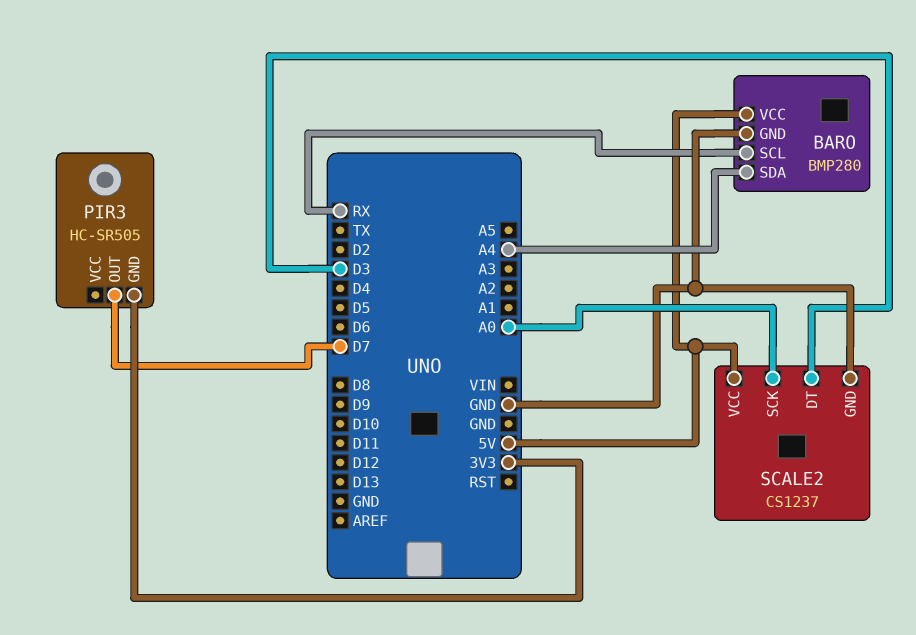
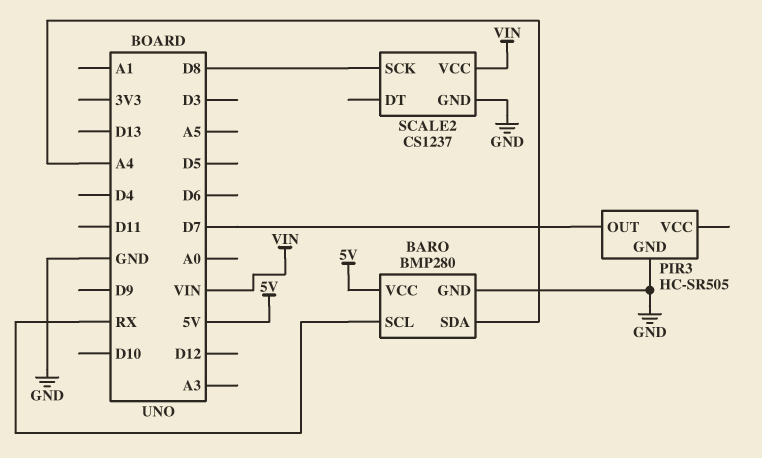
PIR3 pin GND: 3V3 -> GND
SCALE2 pin DT: D3 -> none
SCALE2 pin SCK: A0 -> D8
SCALE2 pin VCC: 5V -> VIN

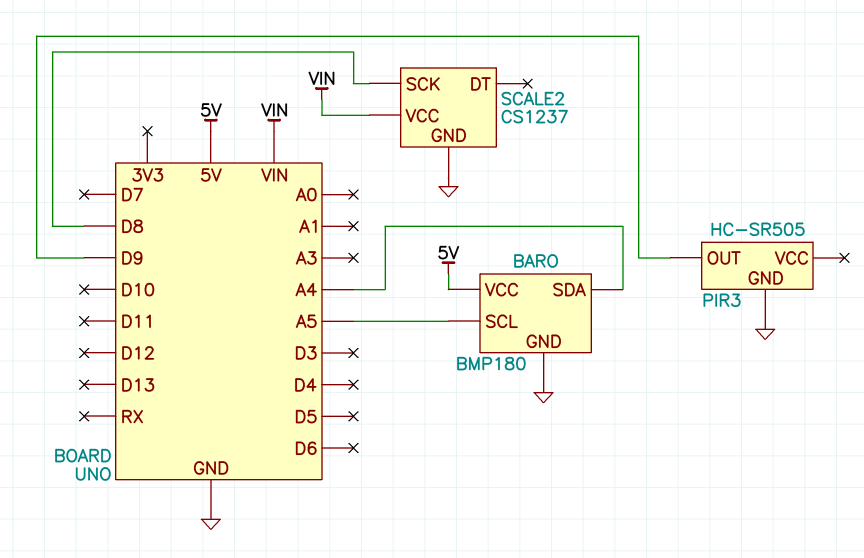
BARO: BMP280 -> BMP180
BARO pin SCL: RX -> A5
PIR3 pin OUT: D7 -> D9

